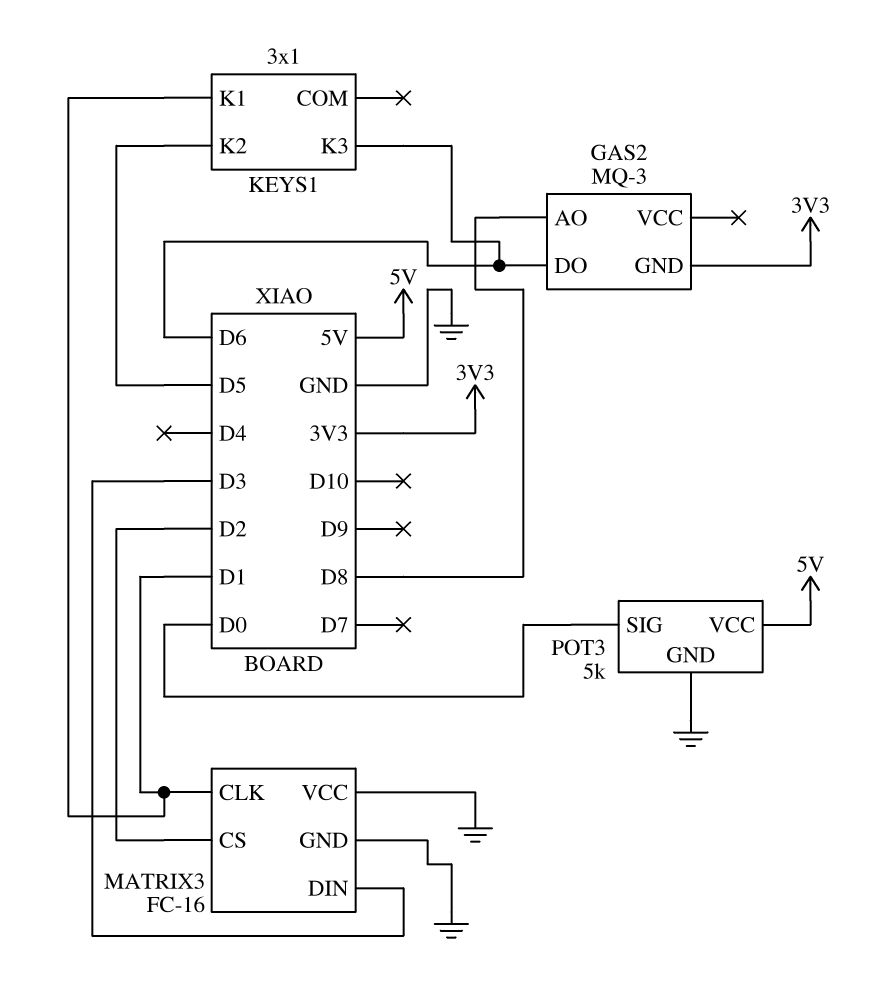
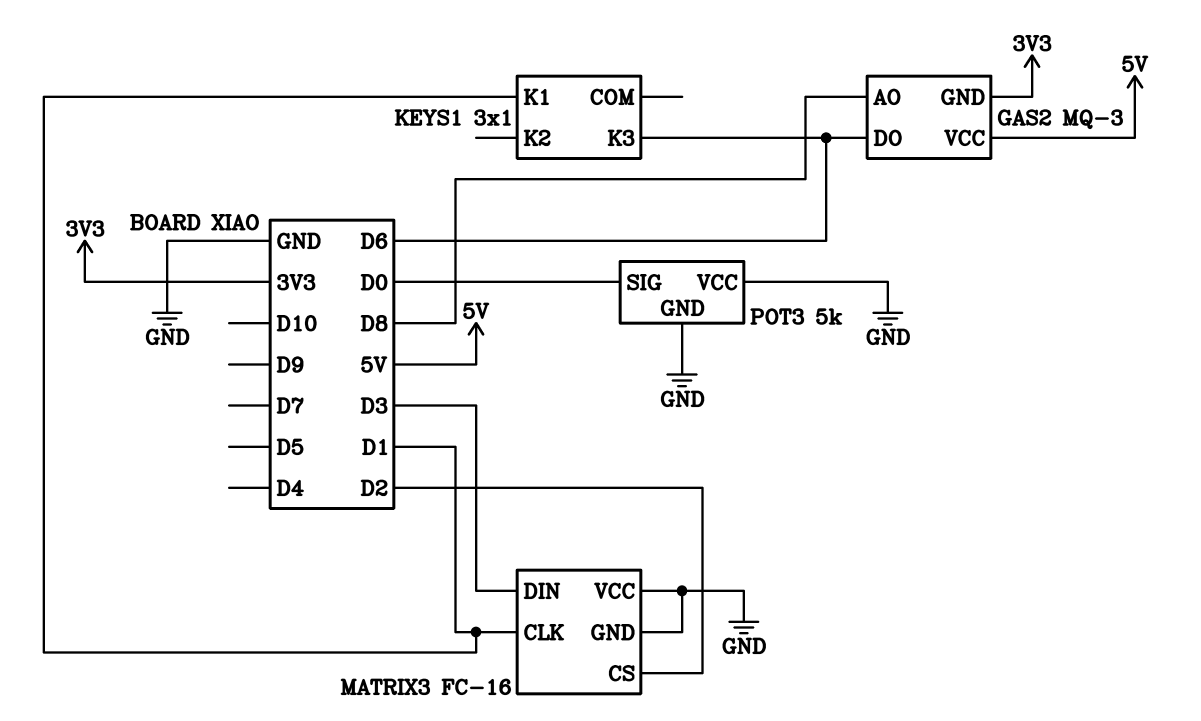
GAS2 pin VCC: none -> 5V
KEYS1 pin K2: D5 -> none
POT3 pin VCC: 5V -> GND

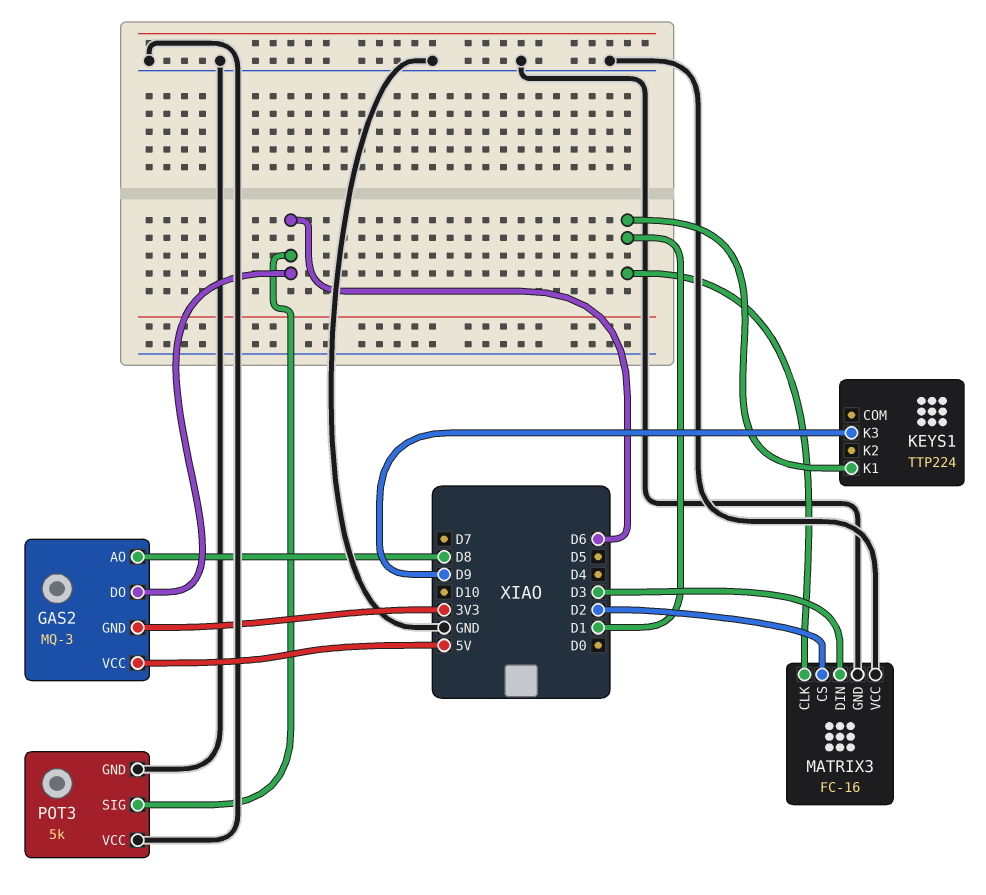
KEYS1: 3x1 -> TTP224
KEYS1 pin K3: D6 -> D9
POT3 pin SIG: D0 -> D6

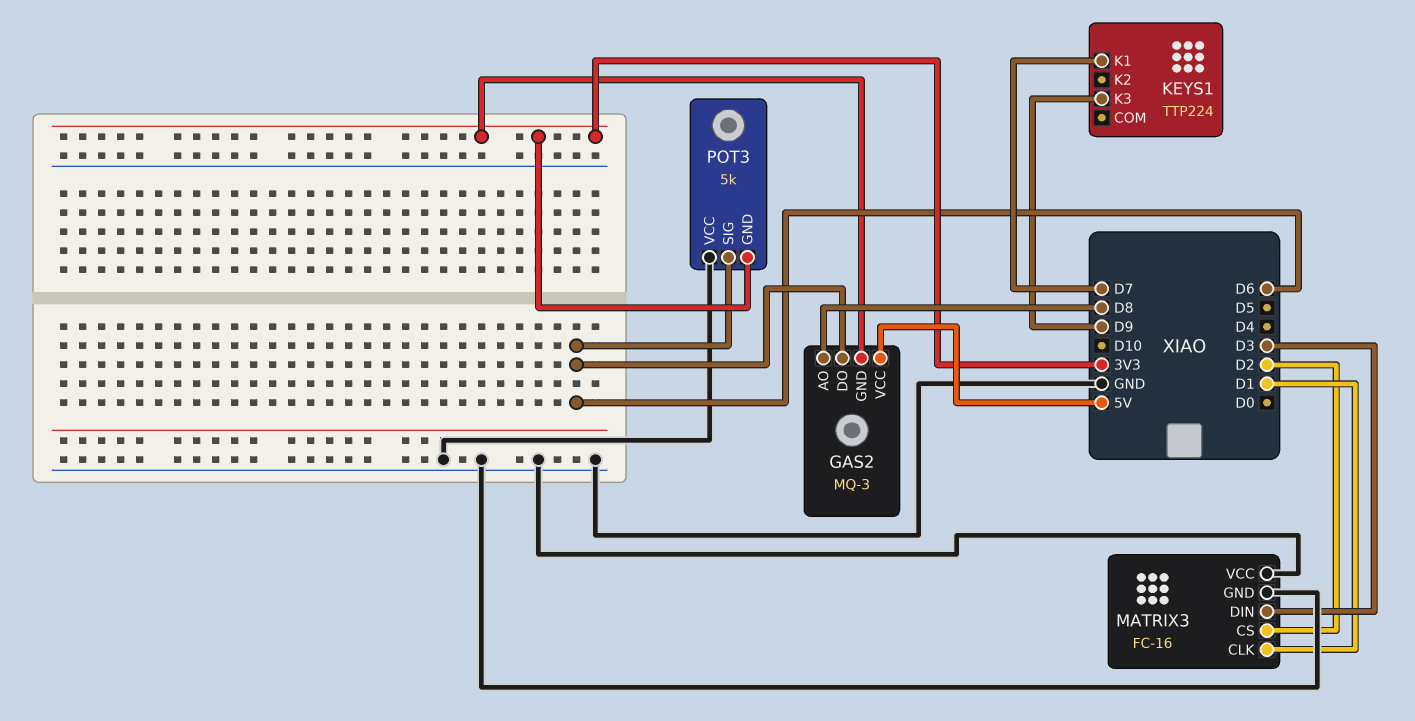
KEYS1 pin K1: D1 -> D7
POT3 pin GND: GND -> 3V3

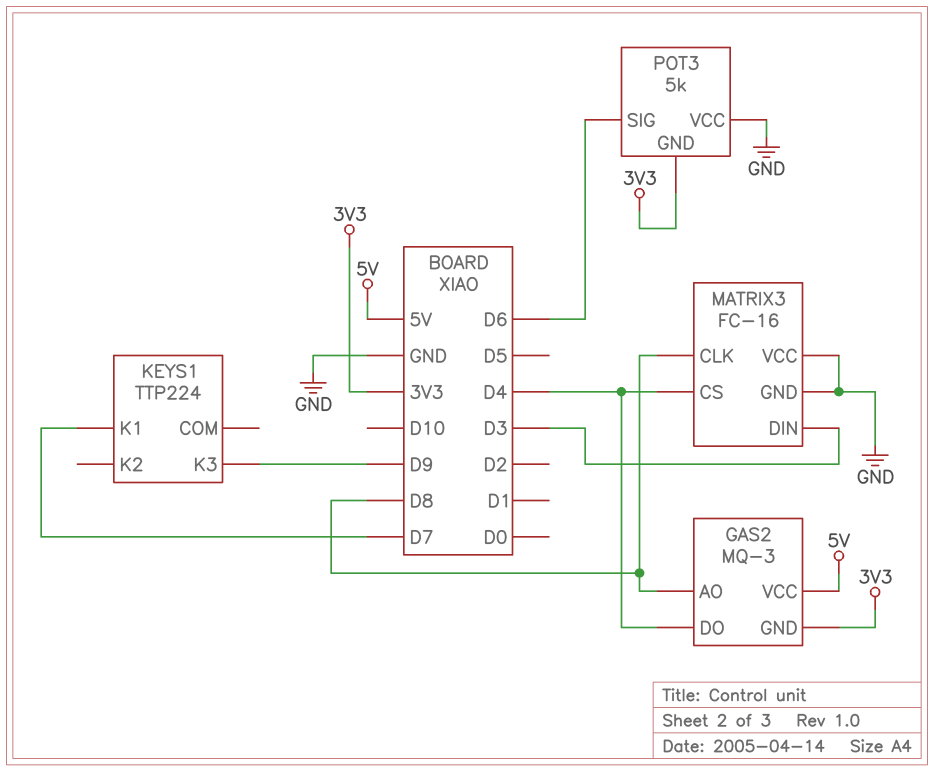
GAS2 pin DO: D6 -> D4
MATRIX3 pin CLK: D1 -> D8
MATRIX3 pin CS: D2 -> D4

